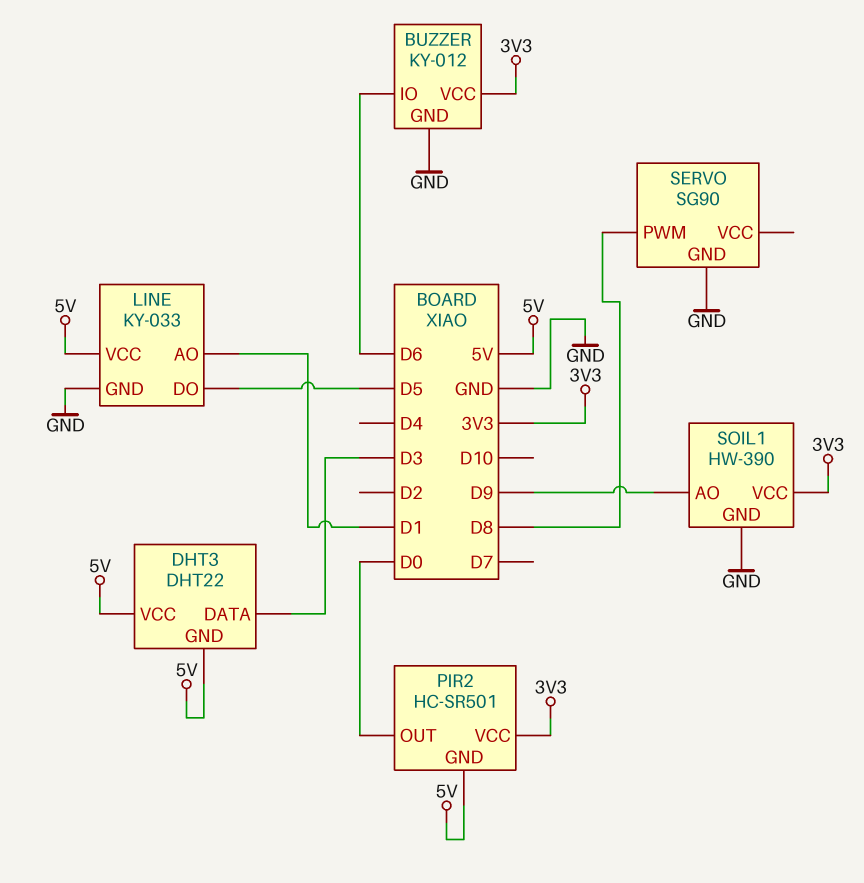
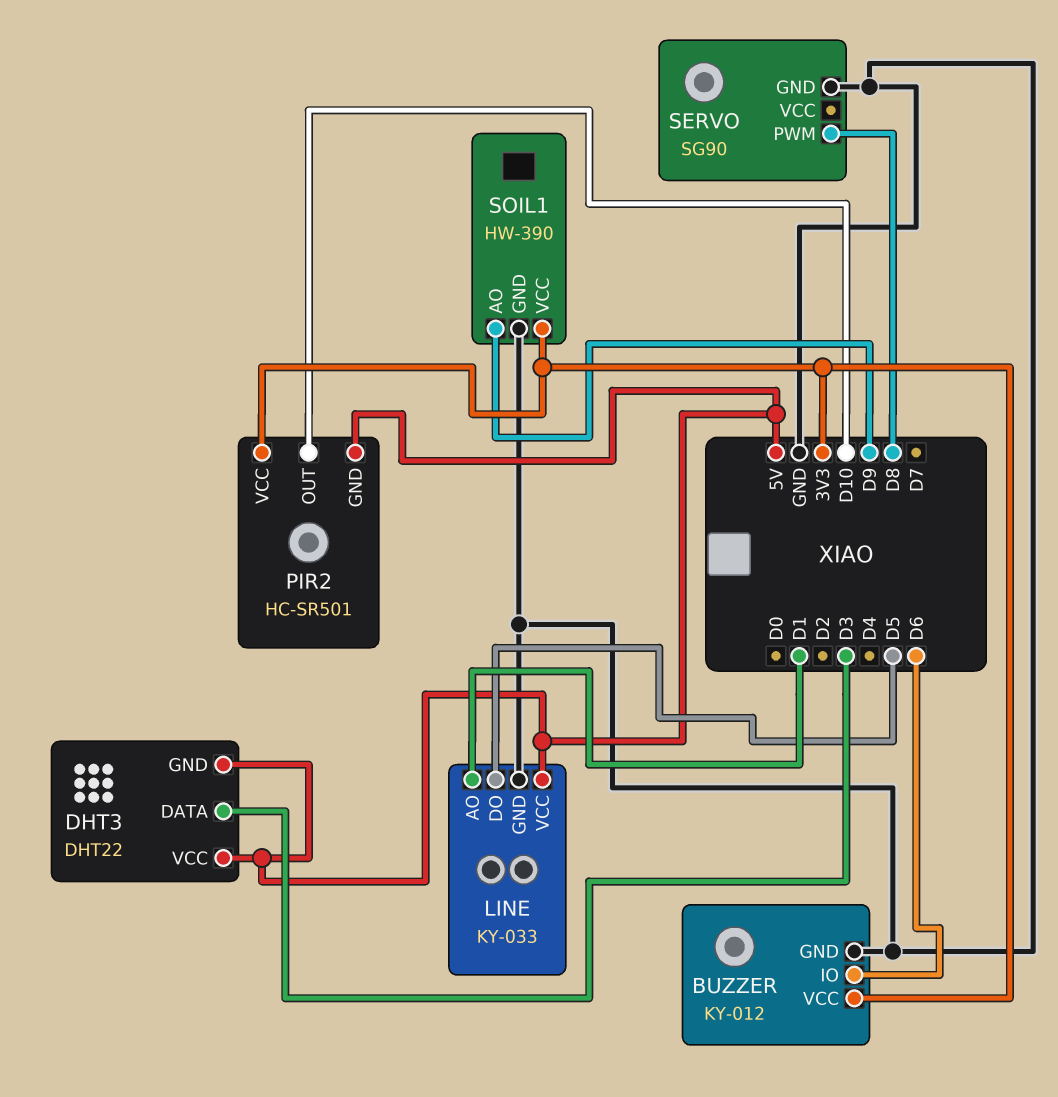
PIR2 pin OUT: D0 -> D10

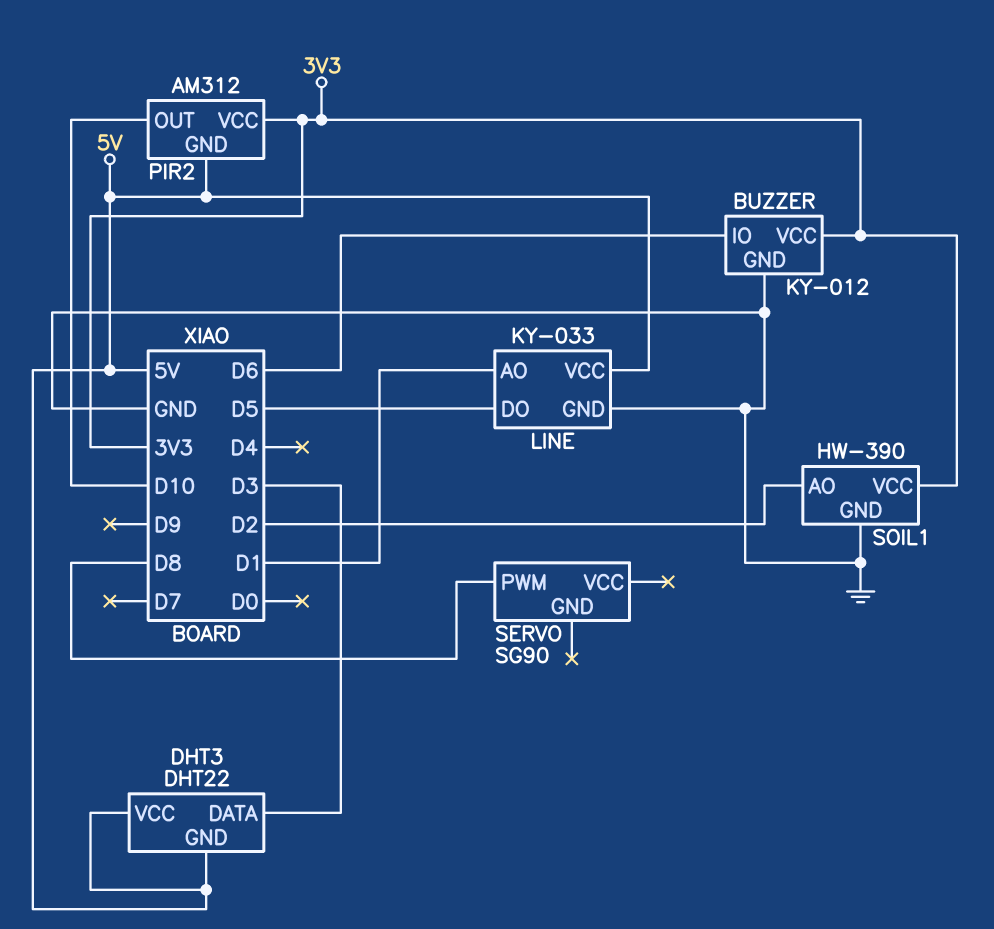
PIR2: HC-SR501 -> AM312
SERVO pin GND: GND -> none
SOIL1 pin AO: D9 -> D2

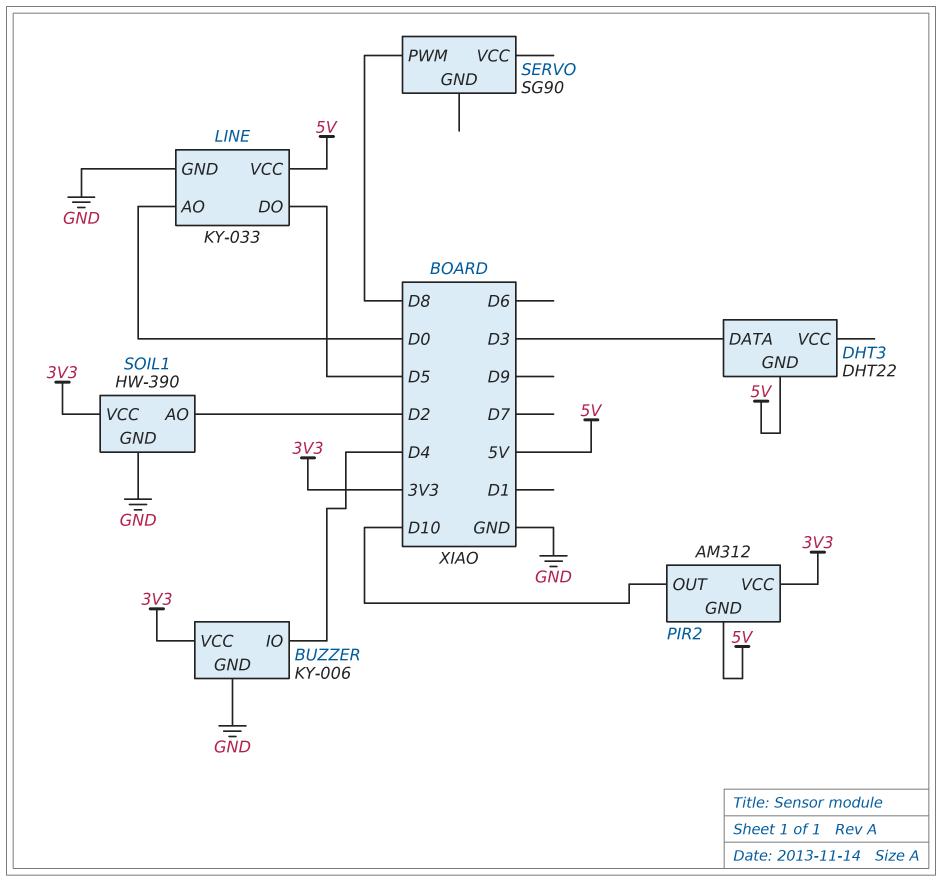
BUZZER: KY-012 -> KY-006
BUZZER pin IO: D6 -> D4
DHT3 pin VCC: 5V -> none
LINE pin AO: D1 -> D0

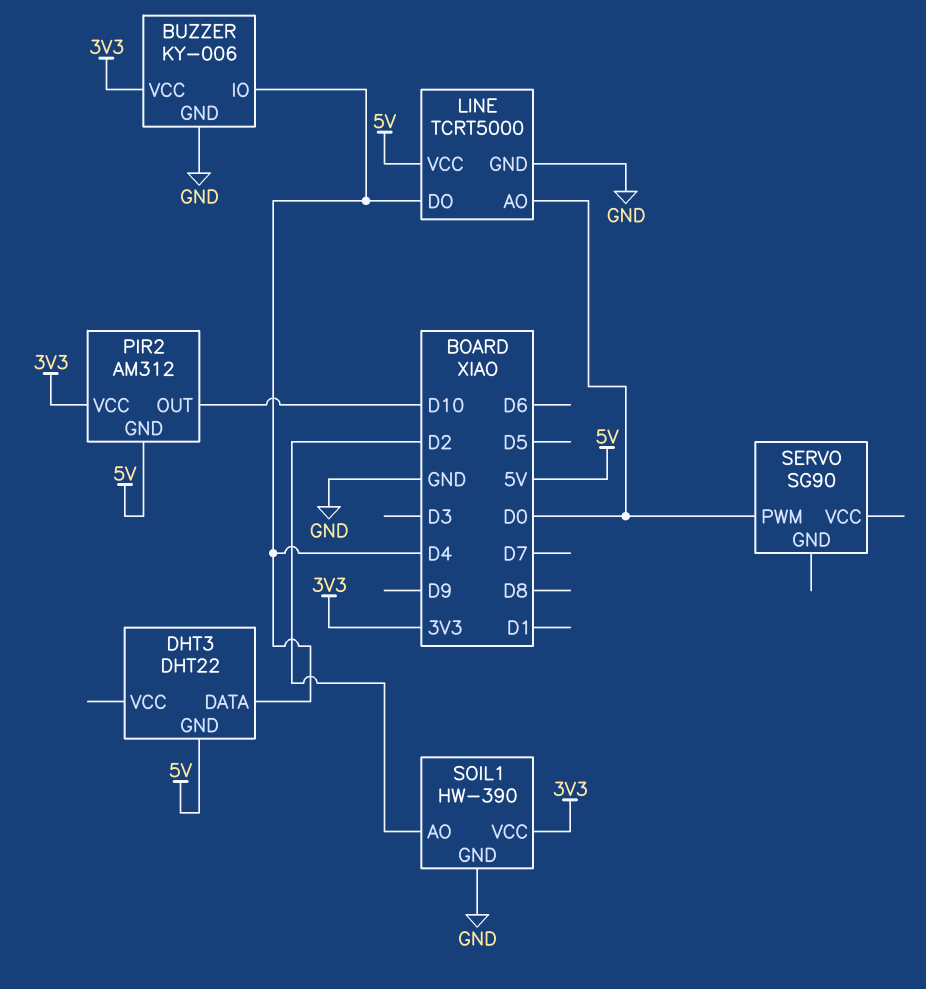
DHT3 pin DATA: D3 -> D4
LINE: KY-033 -> TCRT5000
LINE pin DO: D5 -> D4
SERVO pin PWM: D8 -> D0

